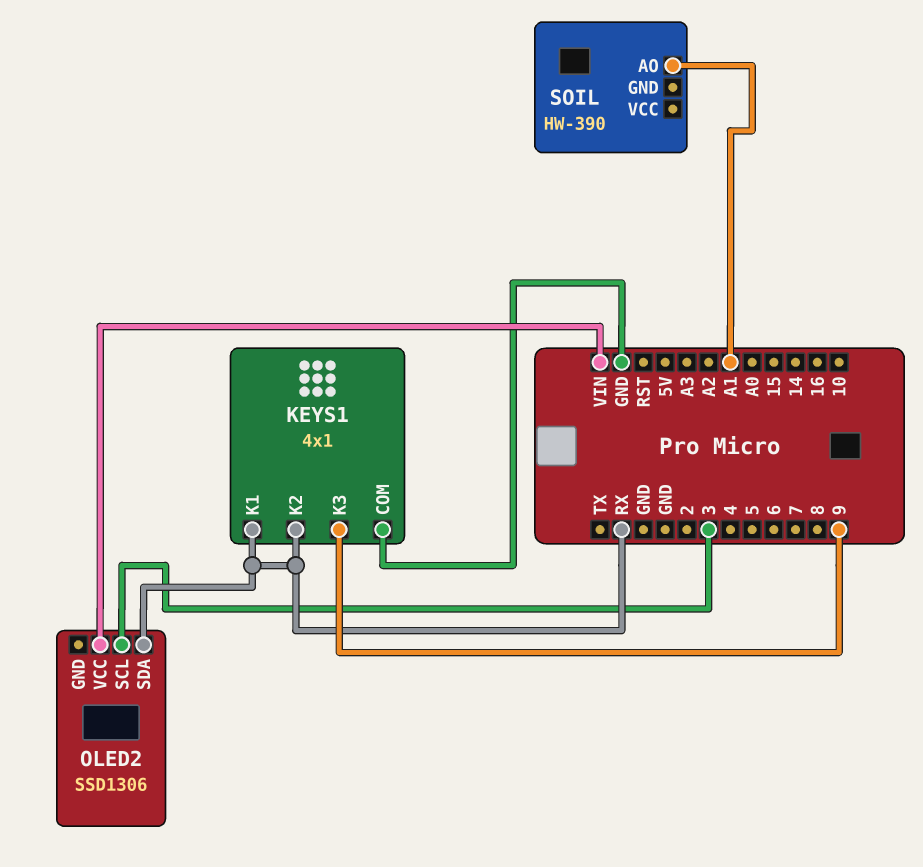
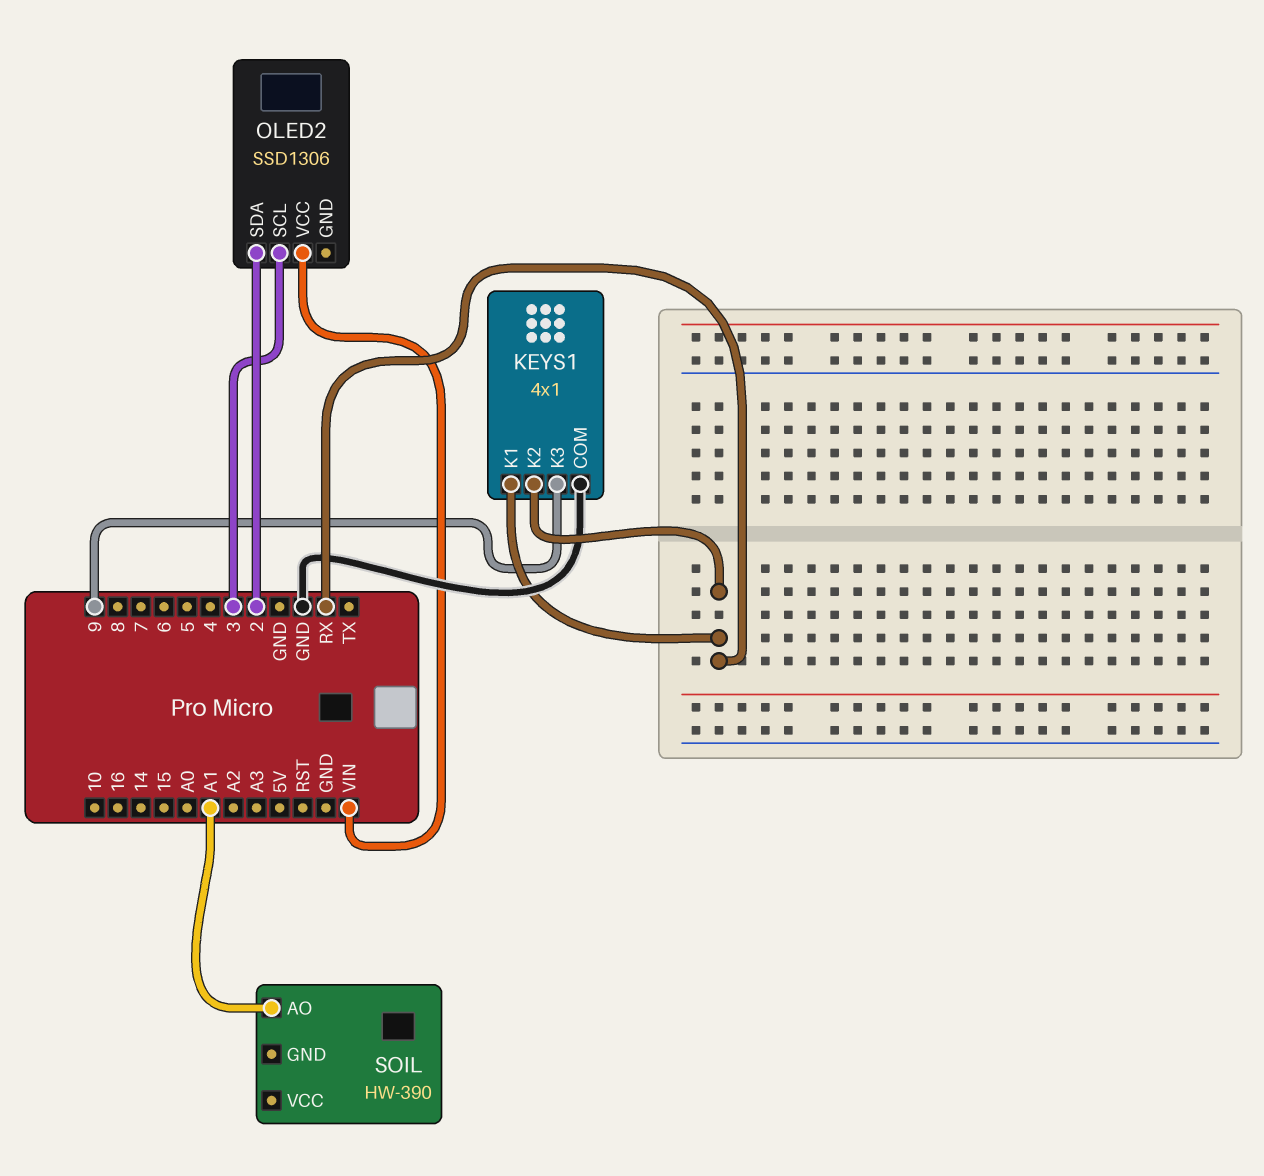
OLED2 pin SDA: RX -> 2

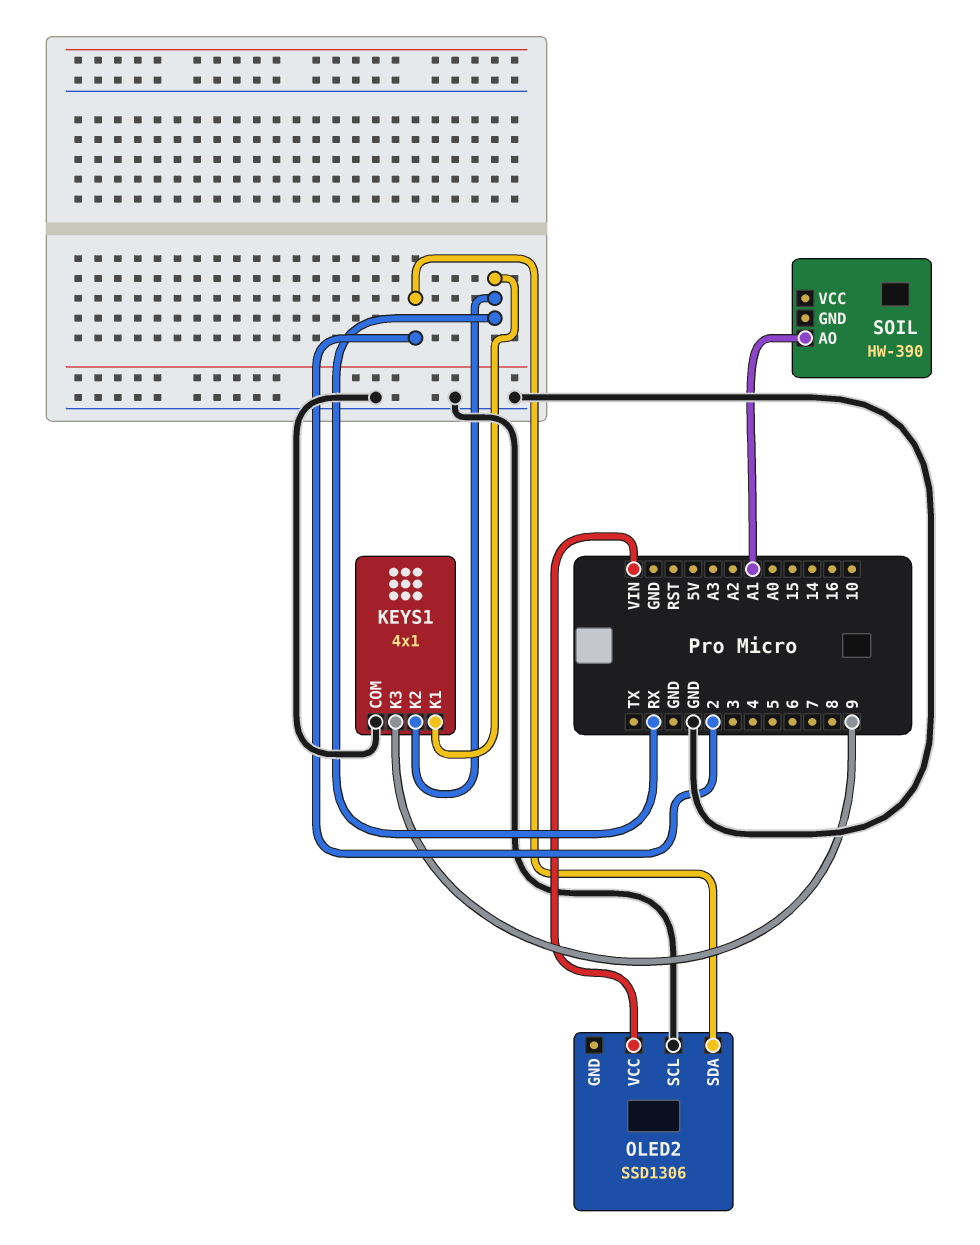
OLED2 pin SCL: 3 -> GND

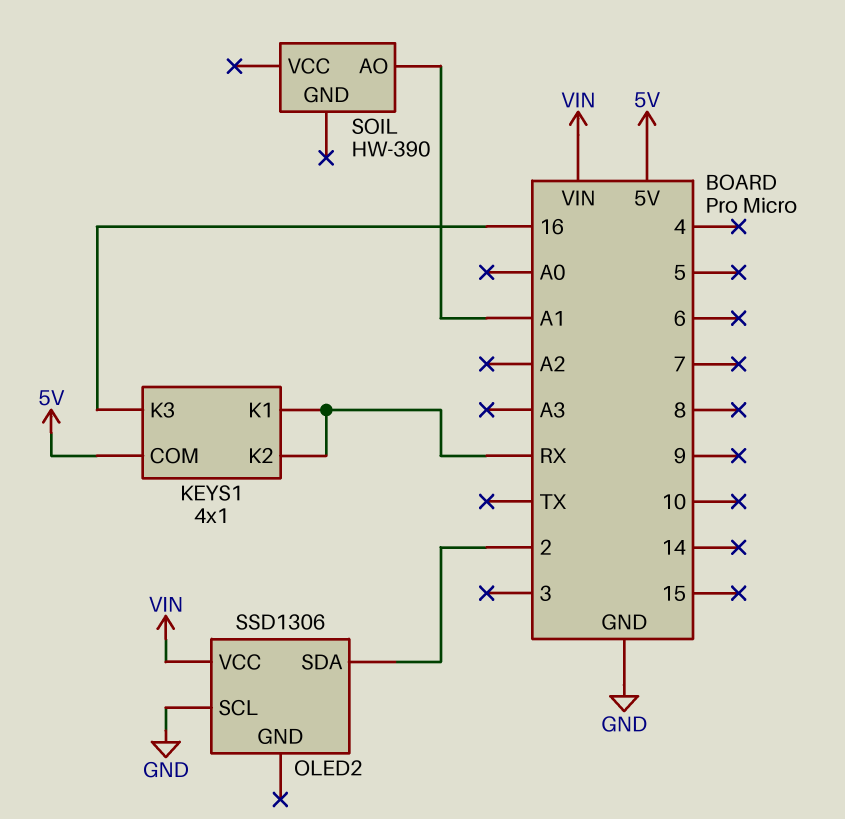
KEYS1 pin COM: GND -> 5V
KEYS1 pin K3: 9 -> 16

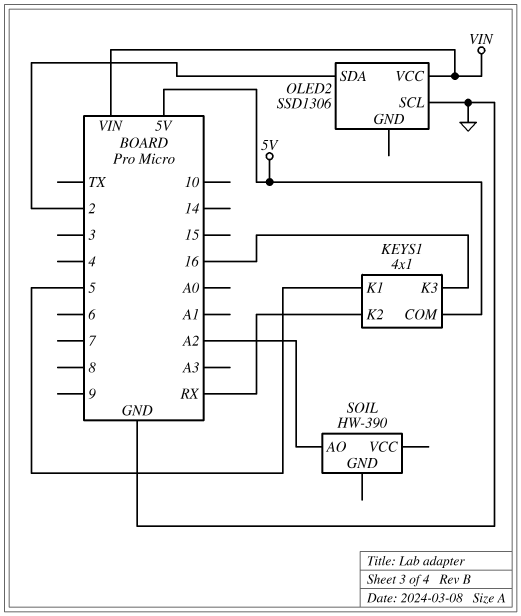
KEYS1 pin K1: RX -> 5
SOIL pin AO: A1 -> A2

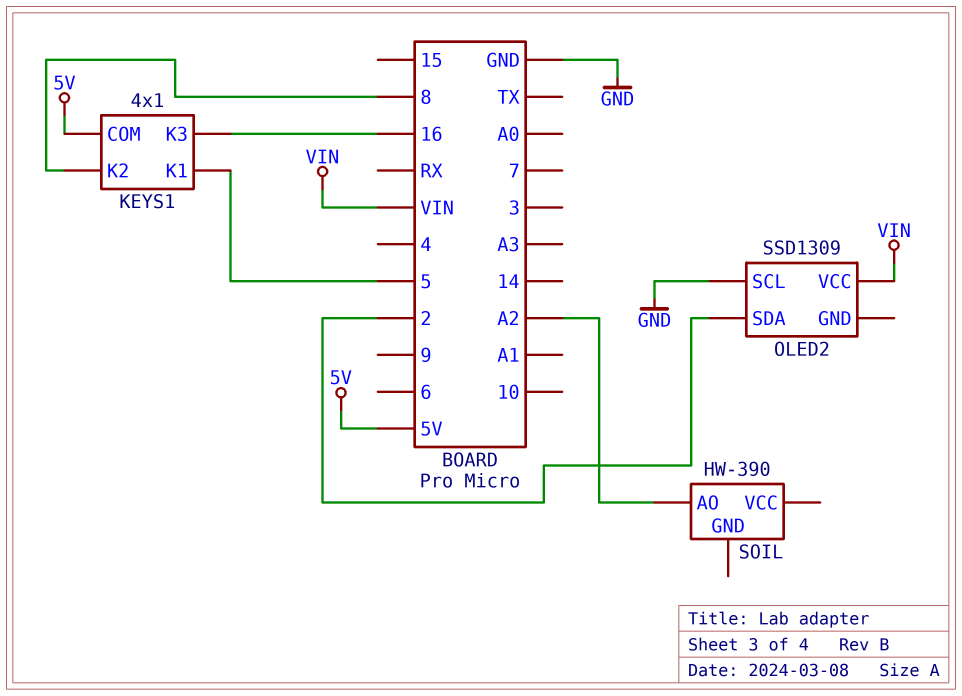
KEYS1 pin K2: RX -> 8
OLED2: SSD1306 -> SSD1309

